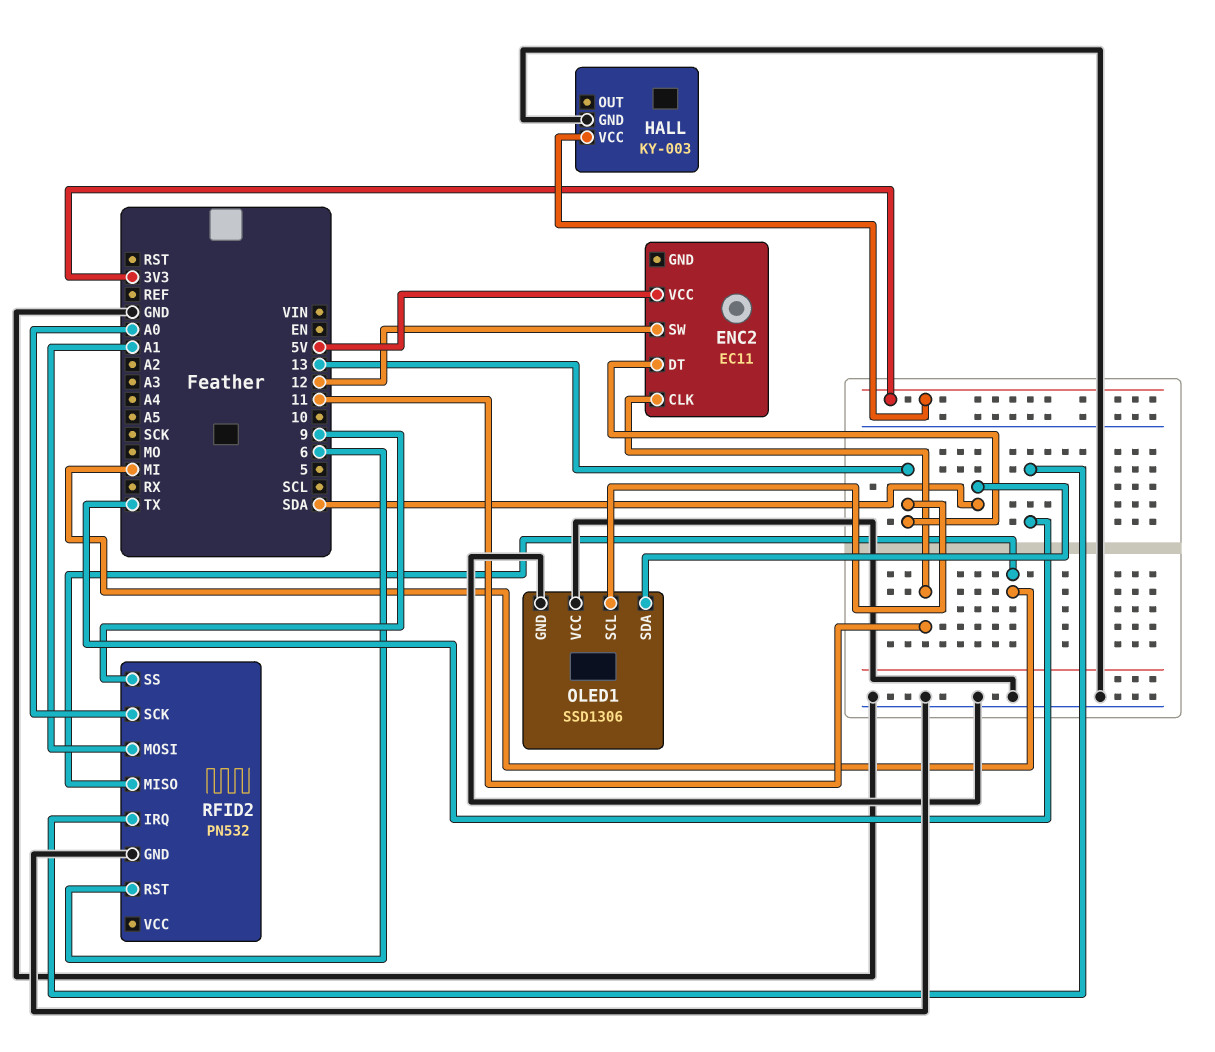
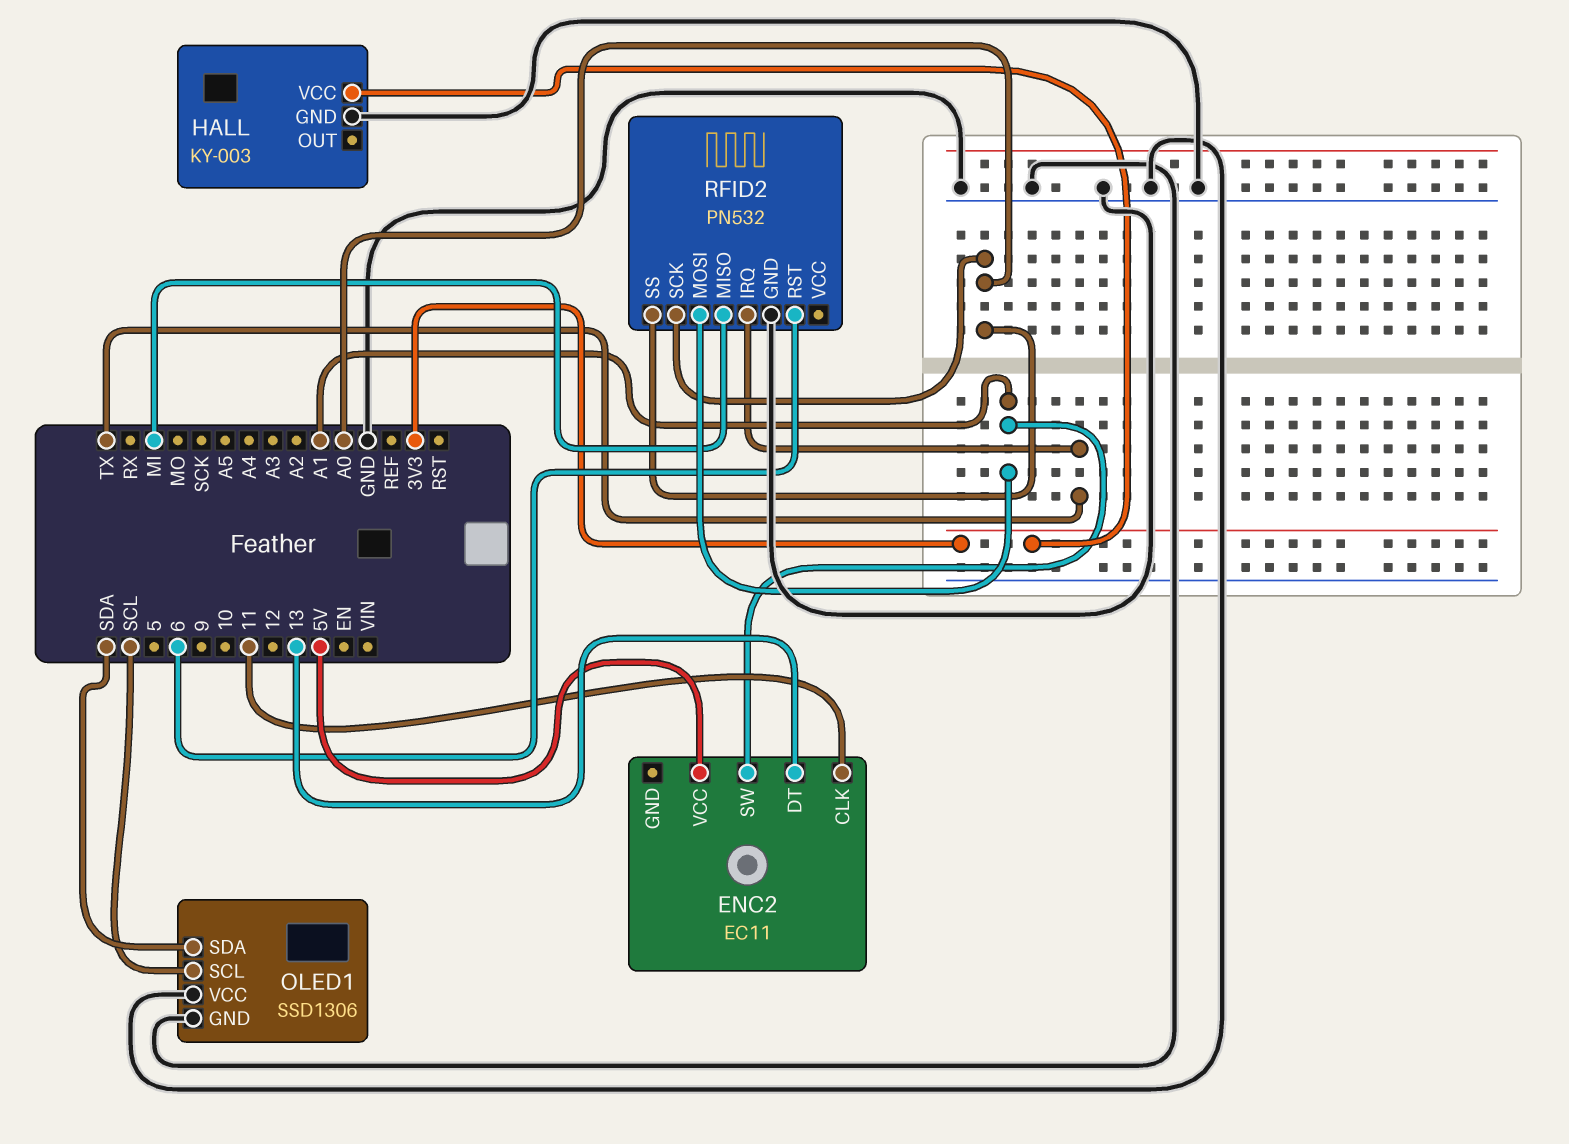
ENC2 pin SW: 12 -> A1
OLED1 pin SCL: 13 -> SCL
RFID2 pin SS: 9 -> A0

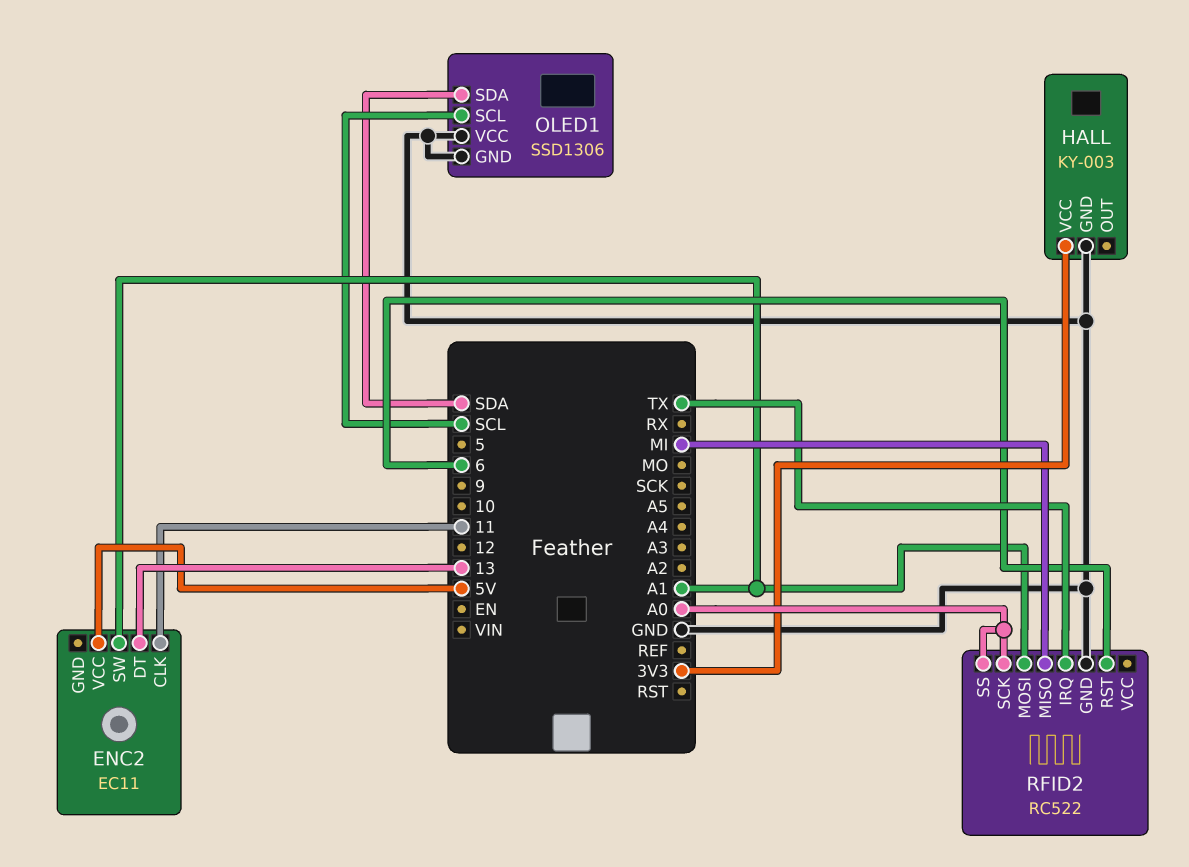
RFID2: PN532 -> RC522

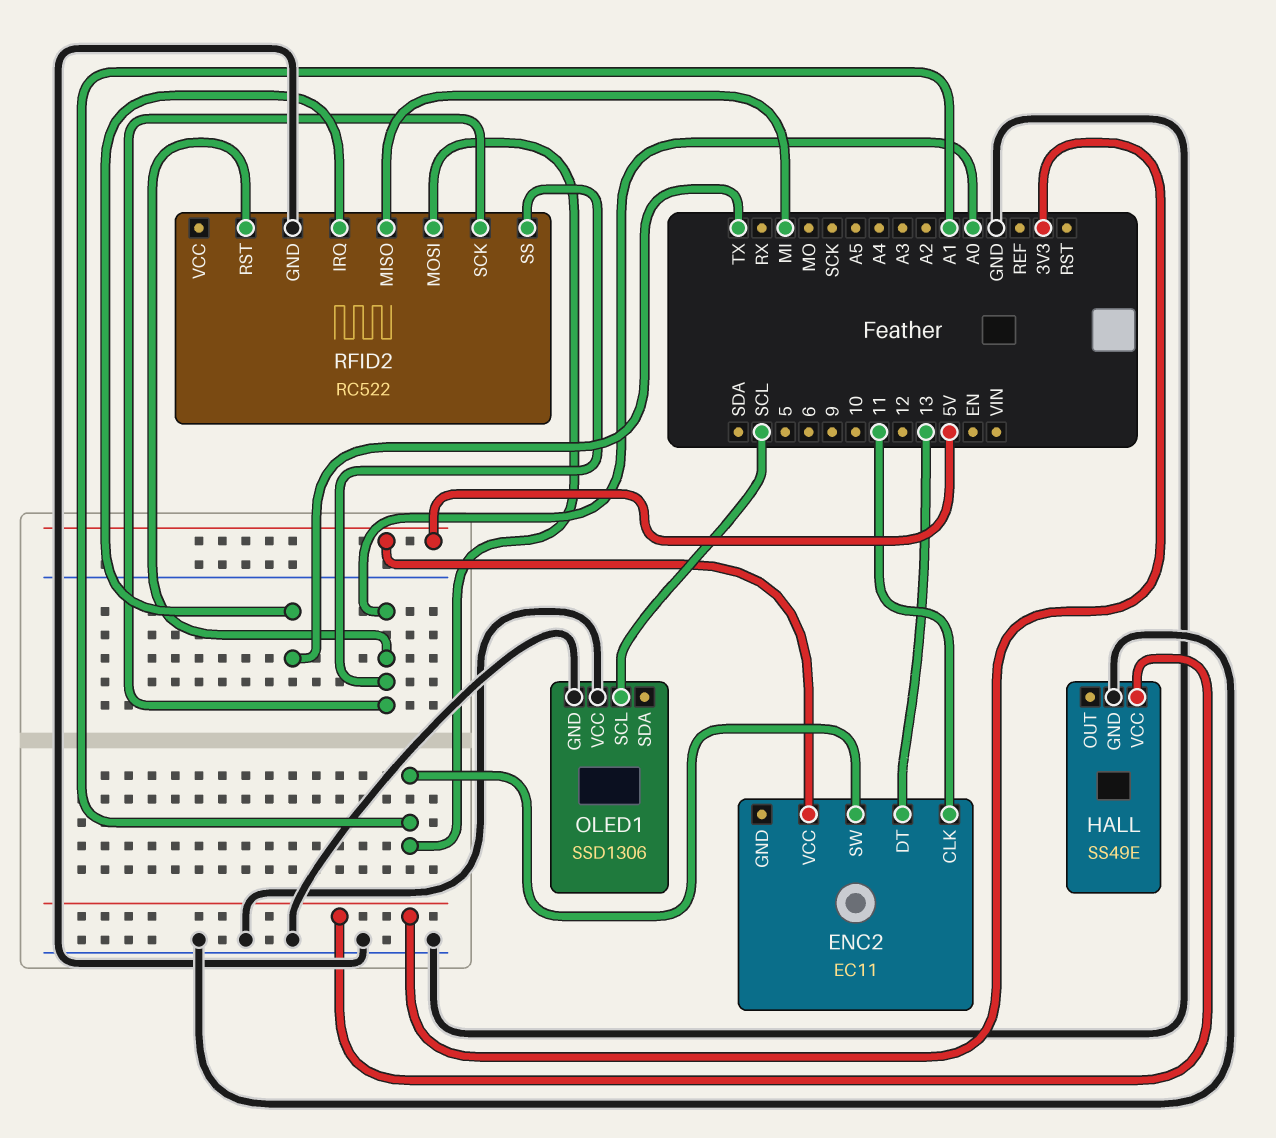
HALL: KY-003 -> SS49E
OLED1 pin SDA: SDA -> none
RFID2 pin RST: 6 -> A0

